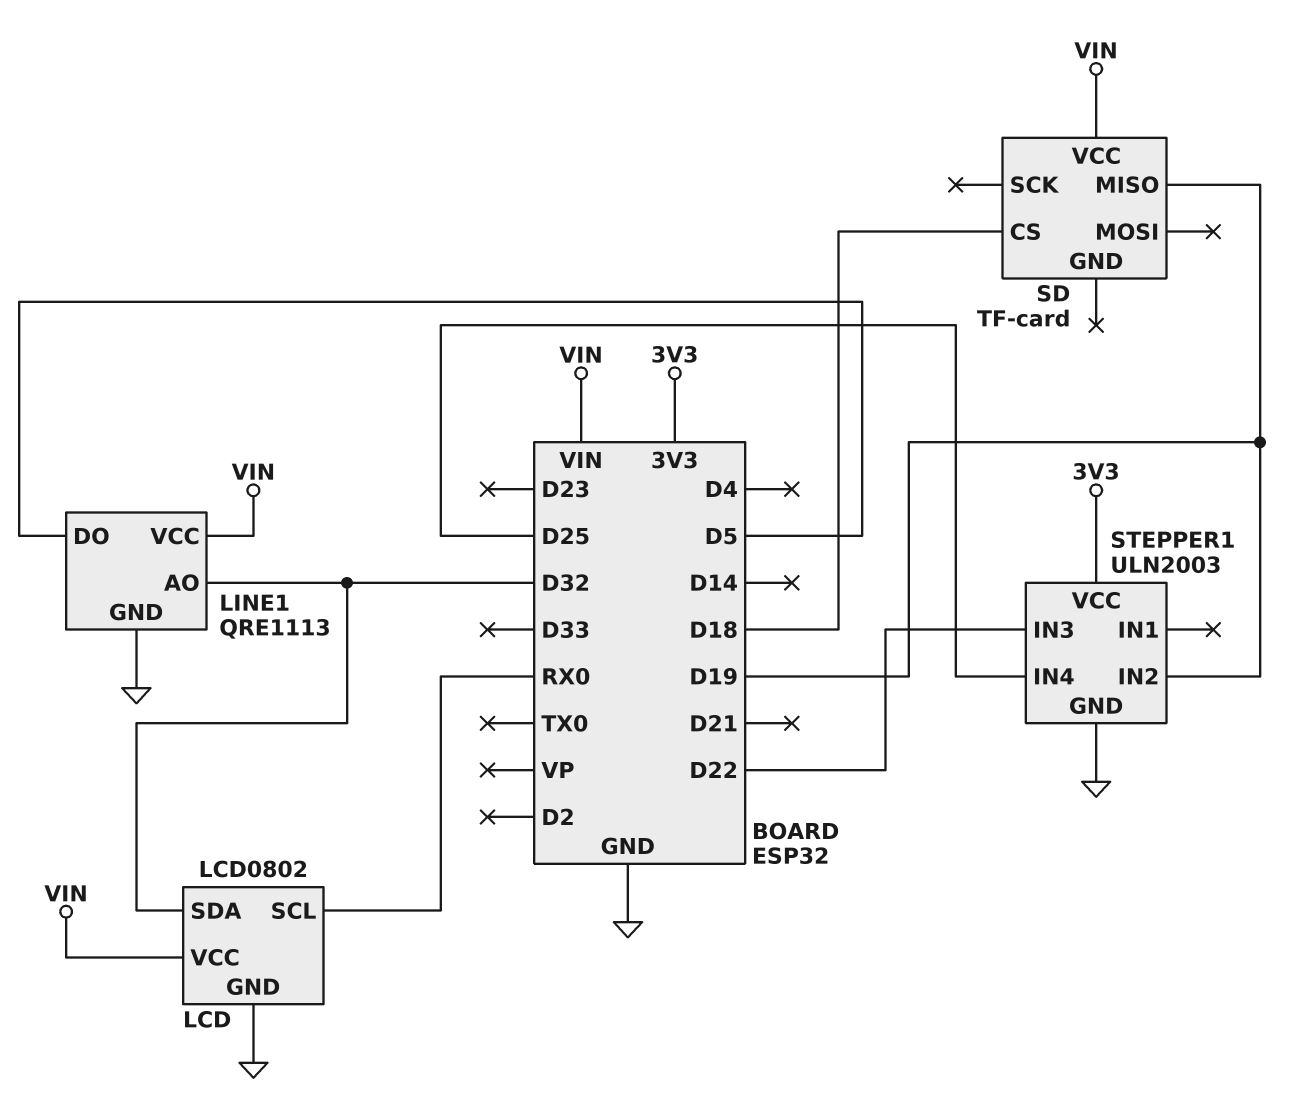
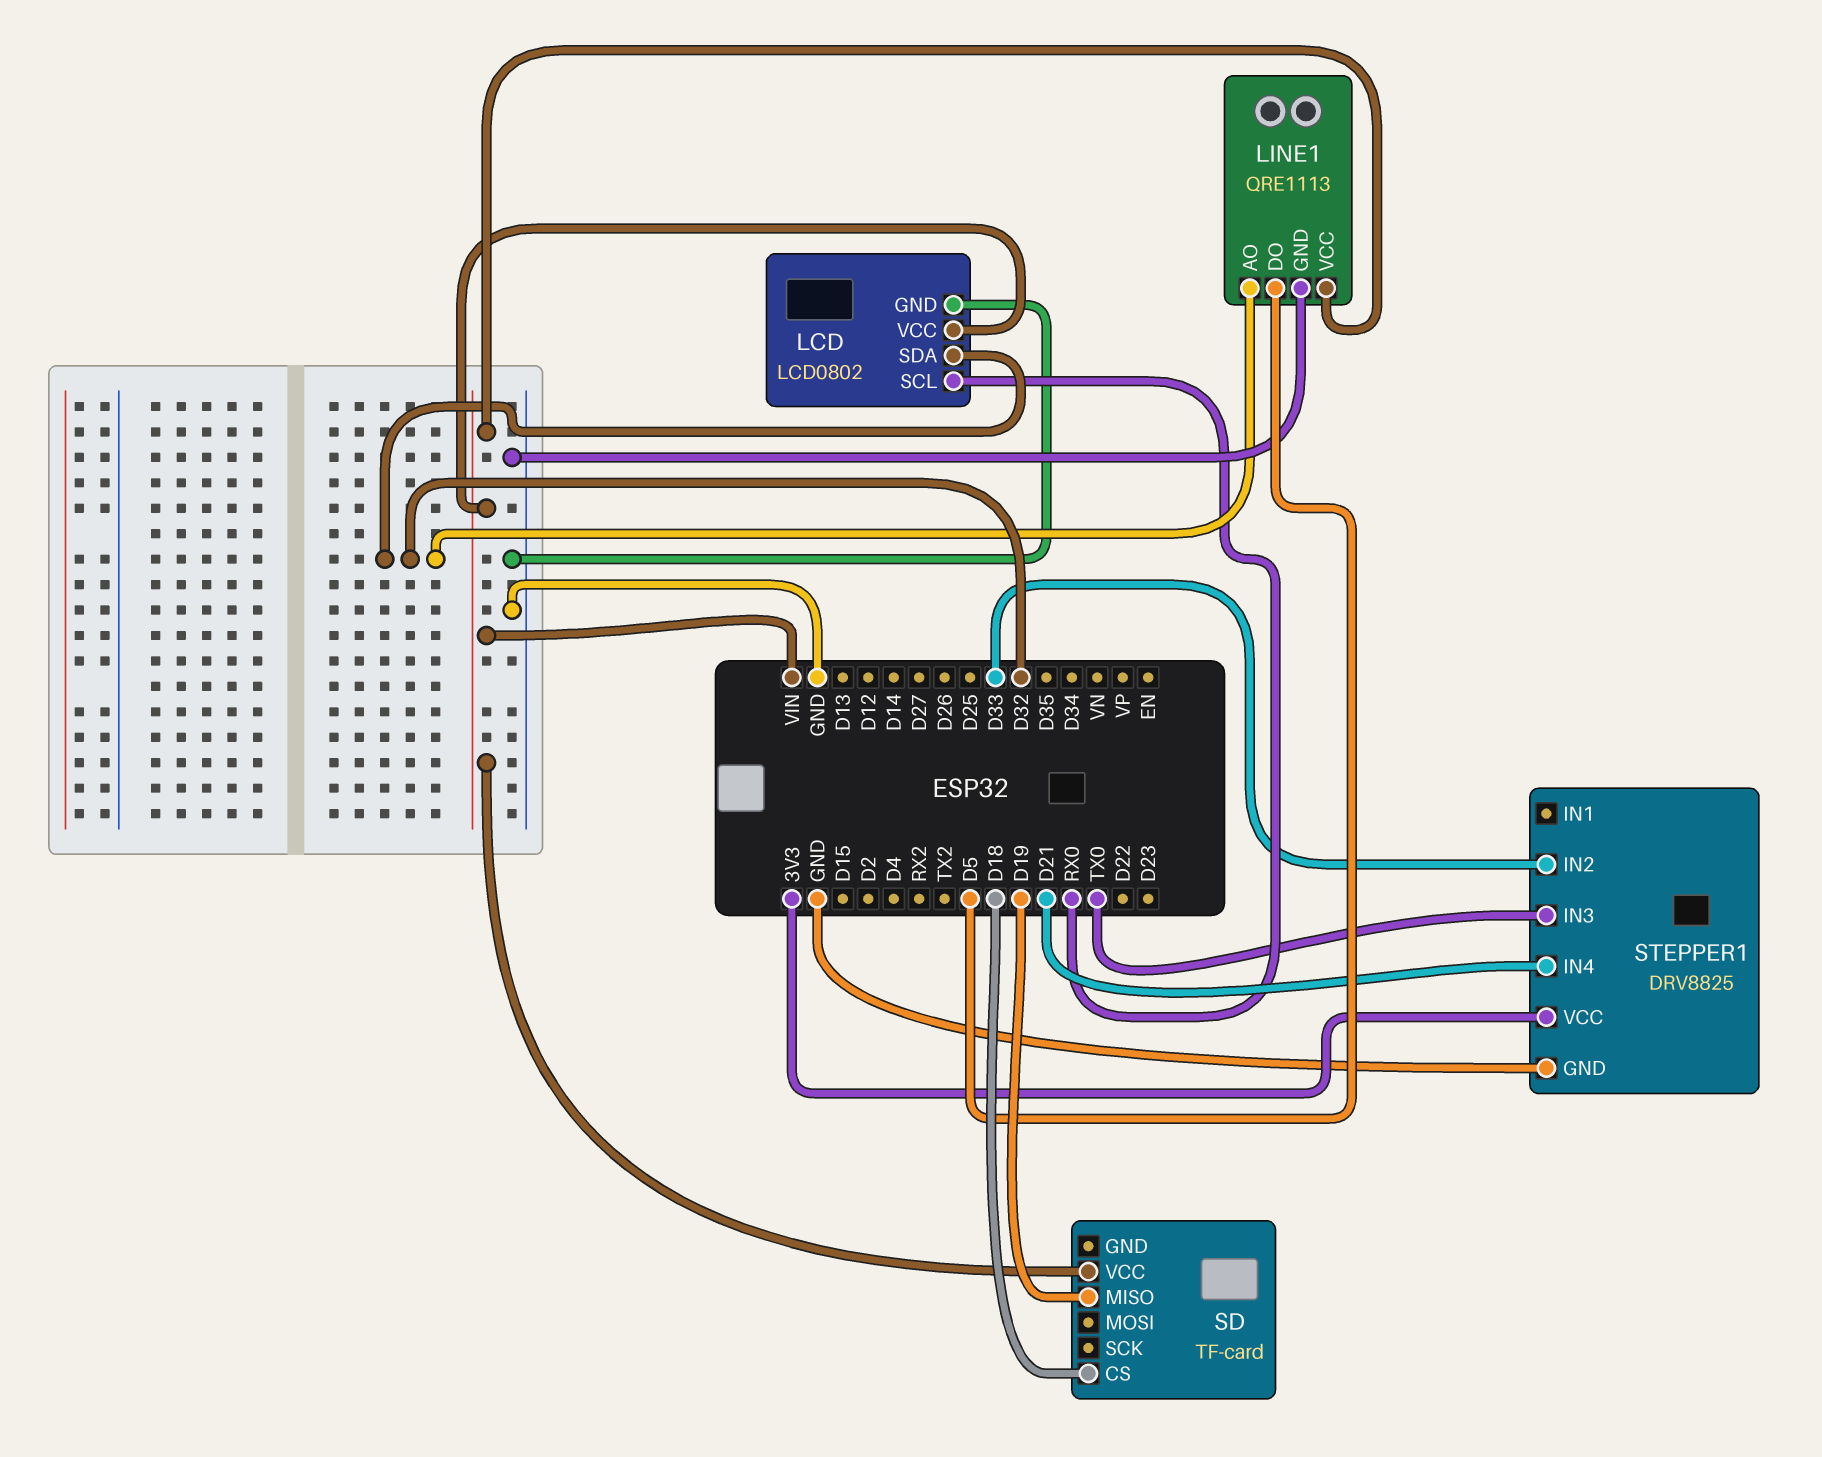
STEPPER1: ULN2003 -> DRV8825
STEPPER1 pin IN2: D19 -> D33
STEPPER1 pin IN3: D22 -> TX0
STEPPER1 pin IN4: D25 -> D21

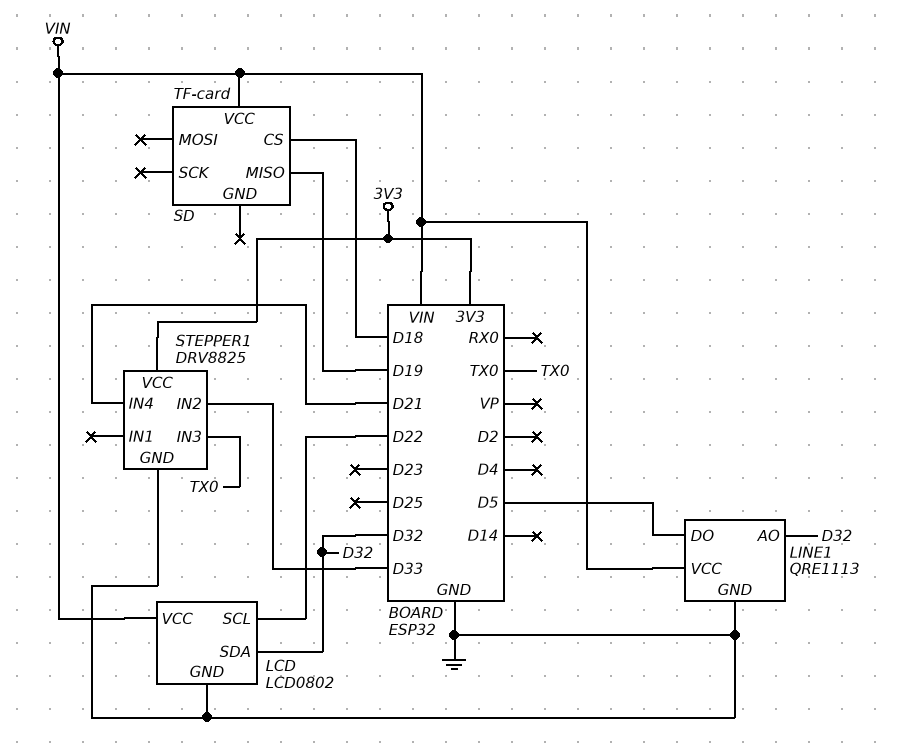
LCD pin SCL: RX0 -> D22

